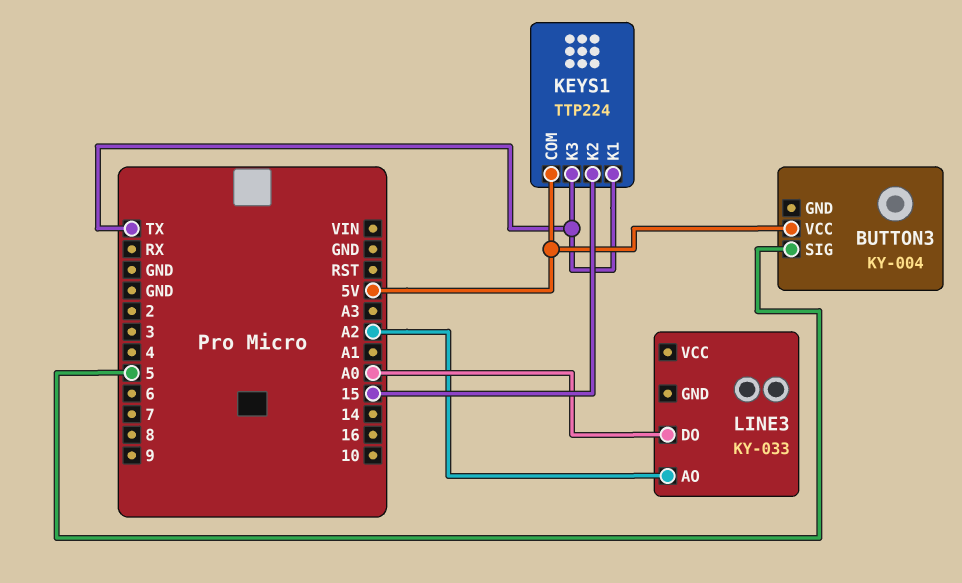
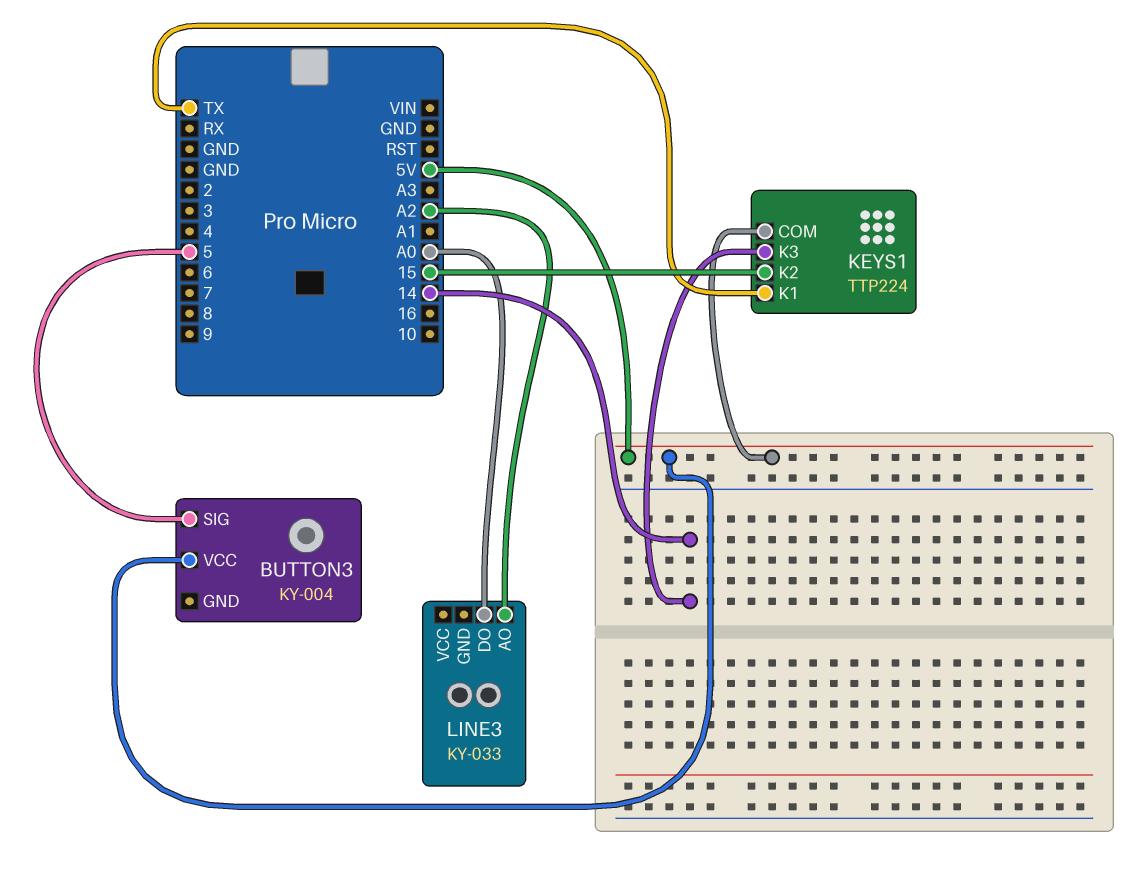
KEYS1 pin K3: TX -> 14

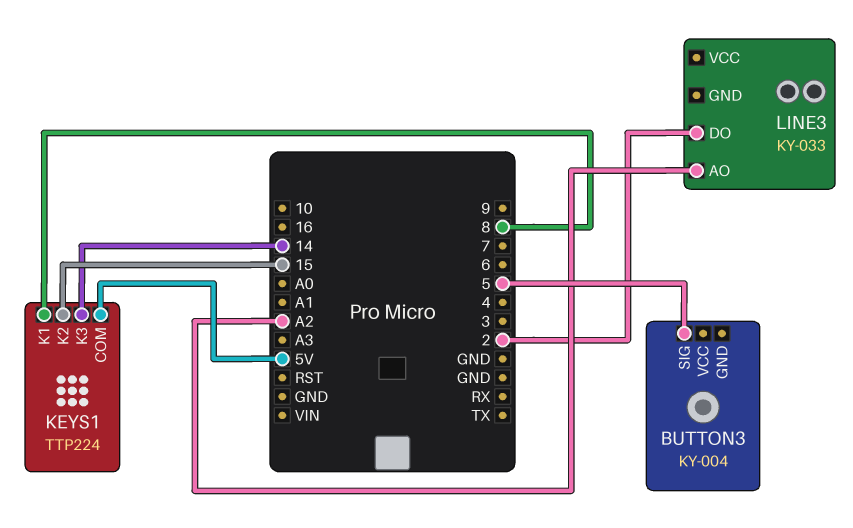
BUTTON3 pin VCC: 5V -> none
KEYS1 pin K1: TX -> 8
LINE3 pin DO: A0 -> 2

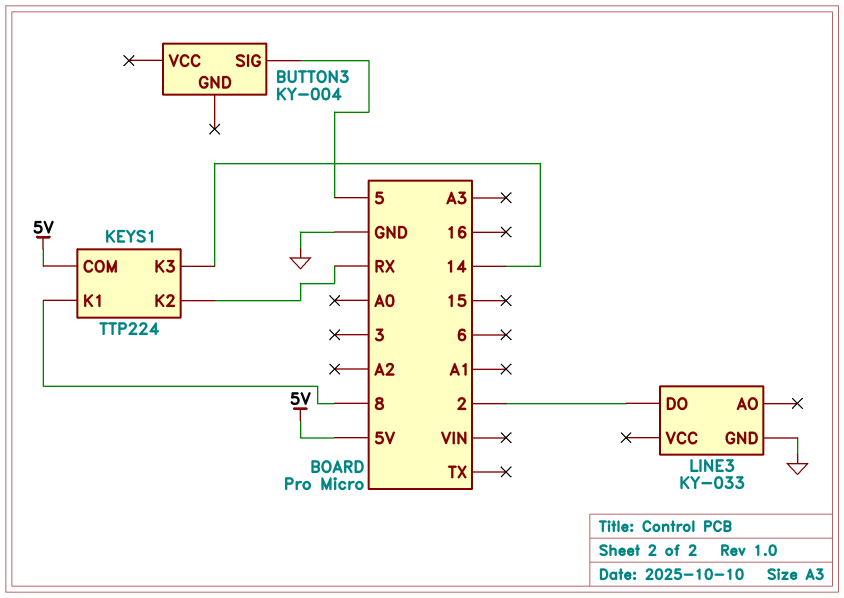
KEYS1 pin K2: 15 -> RX
LINE3 pin AO: A2 -> none
LINE3 pin GND: none -> GND

